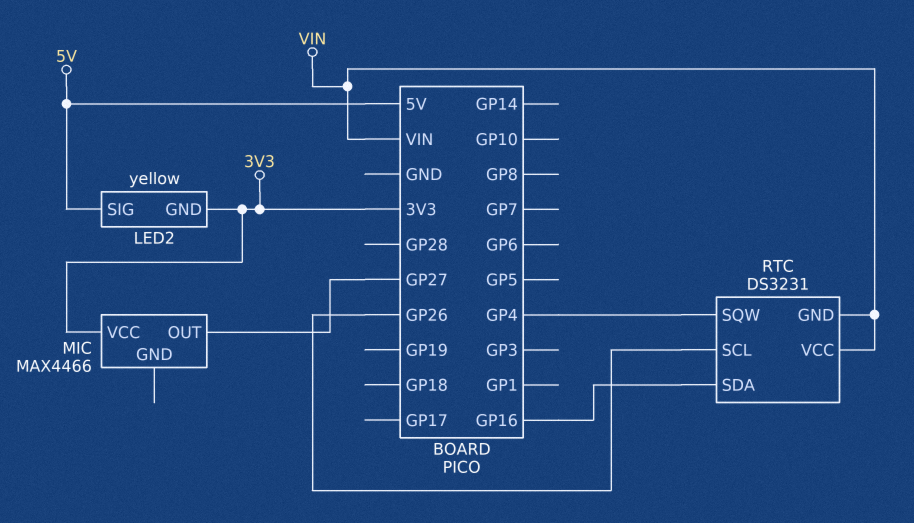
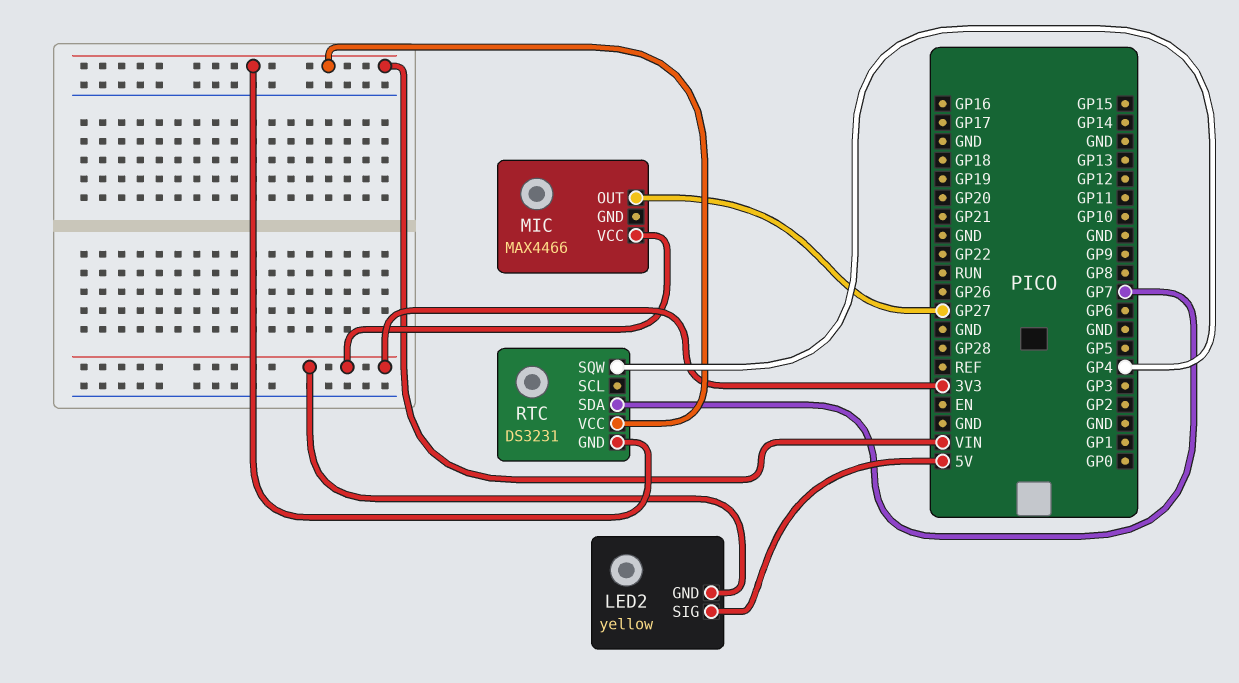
RTC pin SCL: GP26 -> none
RTC pin SDA: GP16 -> GP7

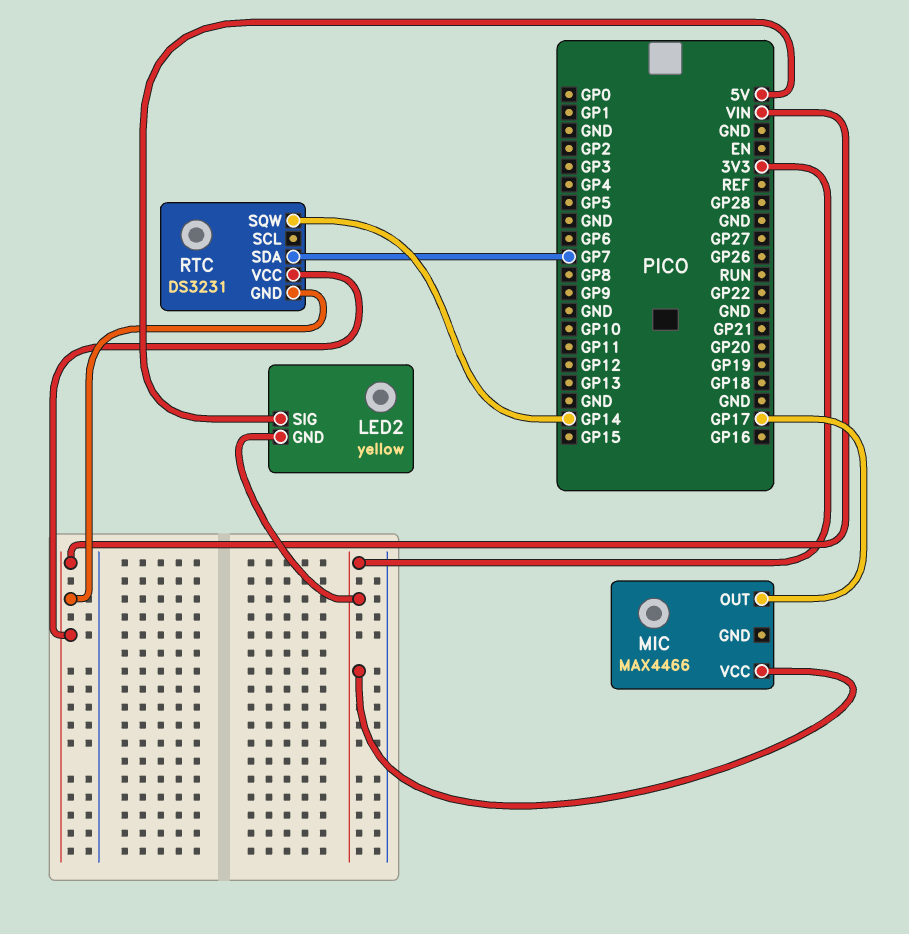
MIC pin OUT: GP27 -> GP17
RTC pin SQW: GP4 -> GP14

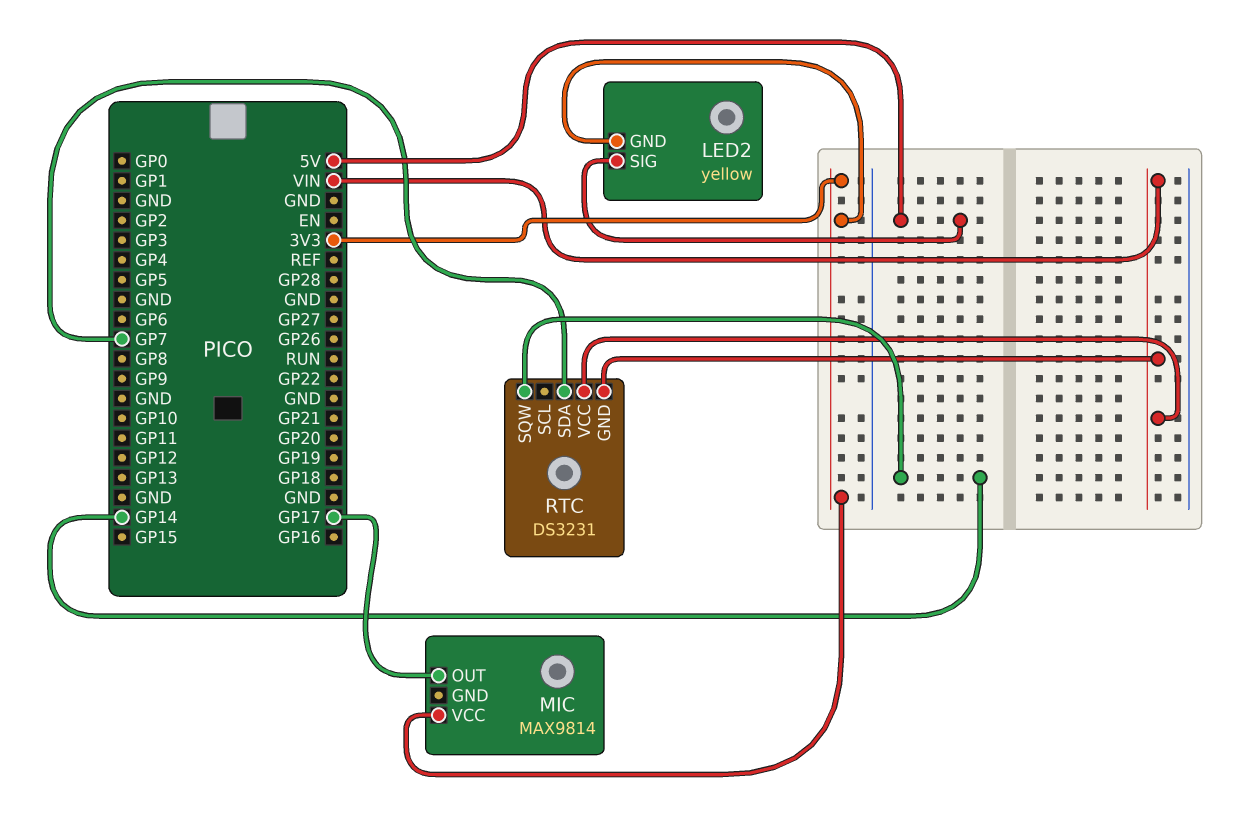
MIC: MAX4466 -> MAX9814

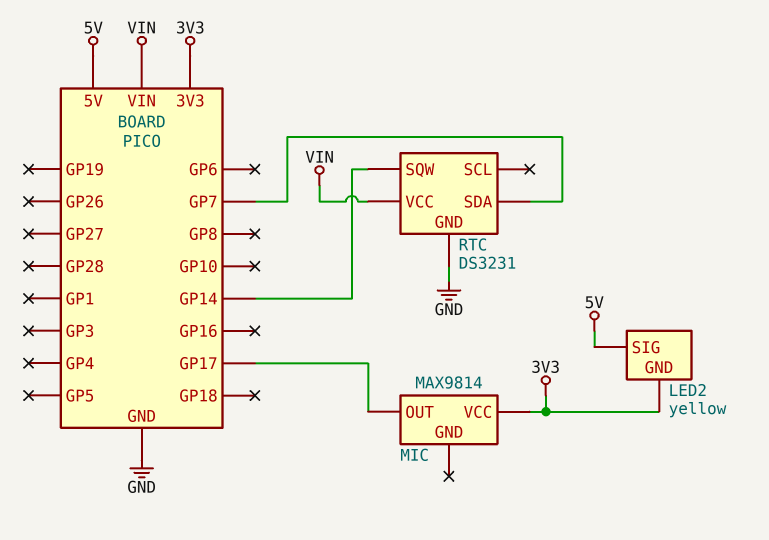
RTC pin GND: VIN -> GND

